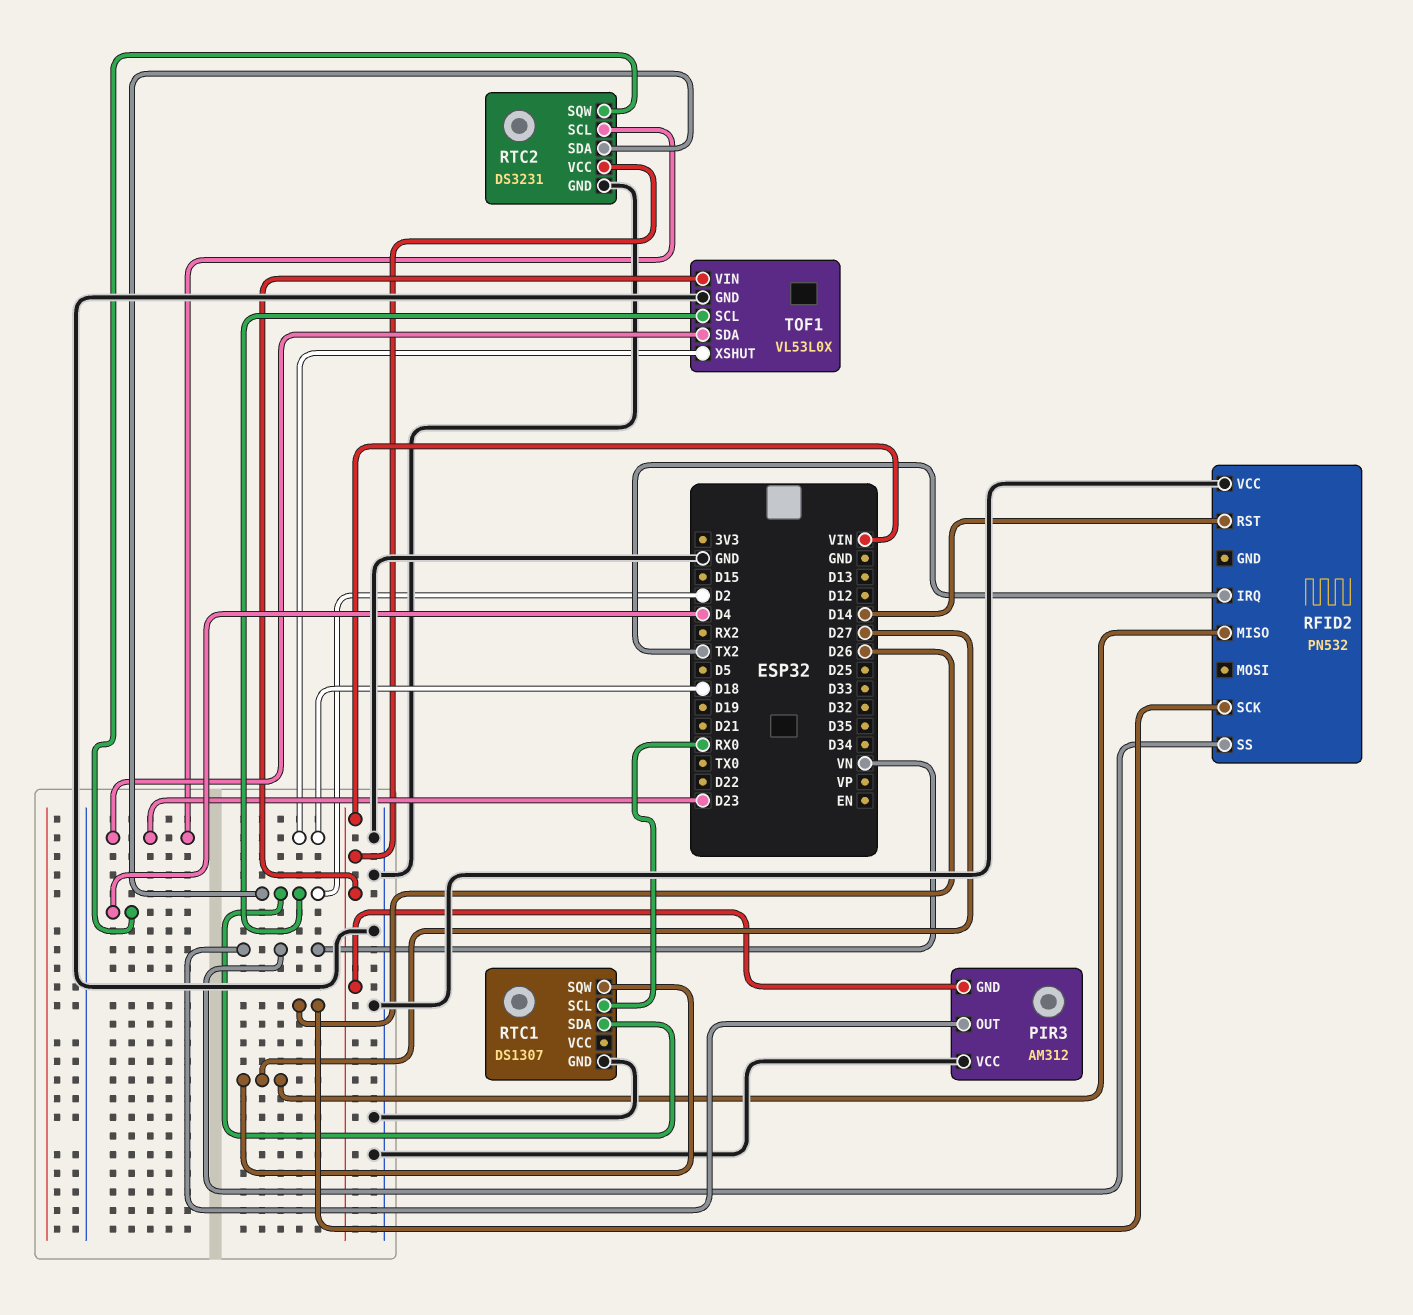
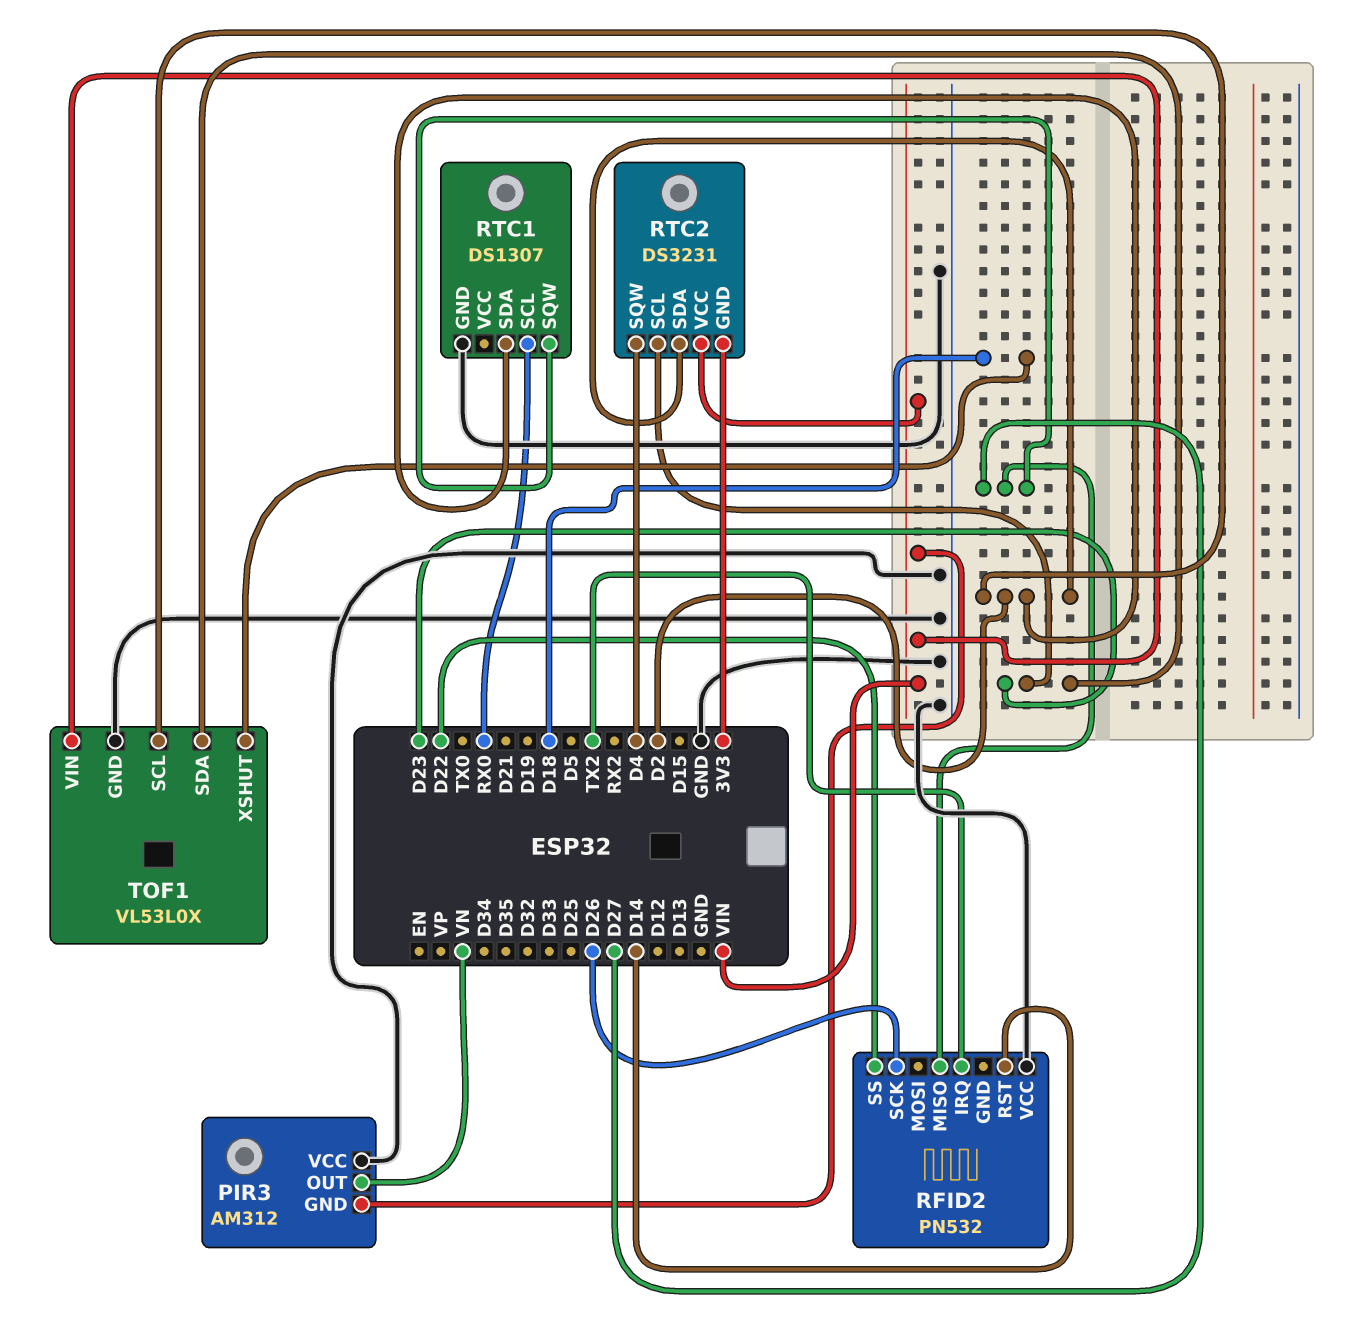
RFID2 pin SS: VN -> D22
RTC2 pin GND: GND -> 3V3

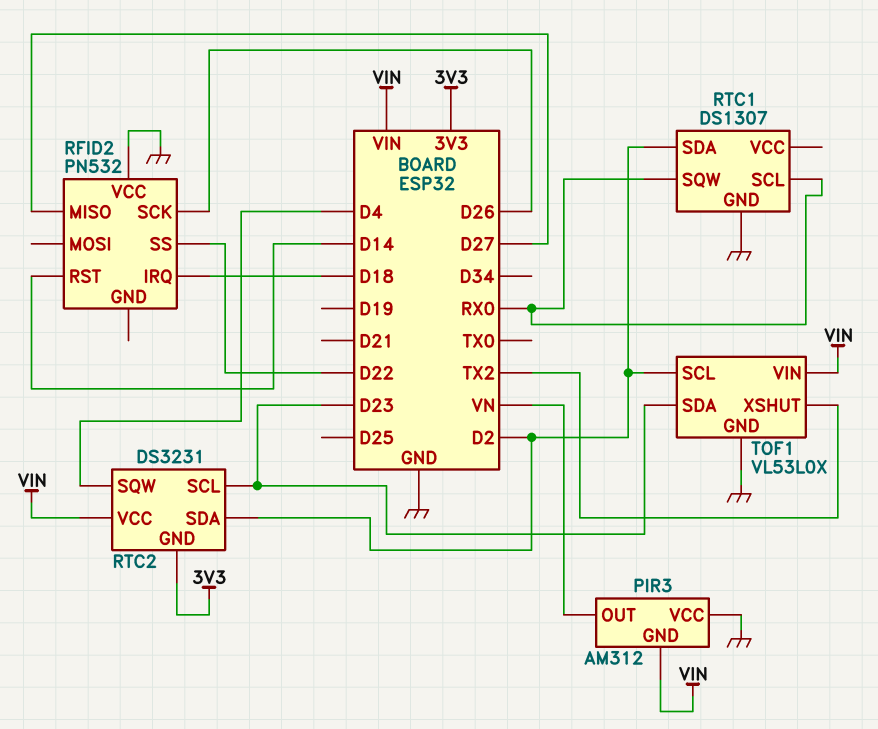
RFID2 pin IRQ: TX2 -> D18
RTC1 pin SQW: D27 -> RX0
TOF1 pin XSHUT: D18 -> TX2

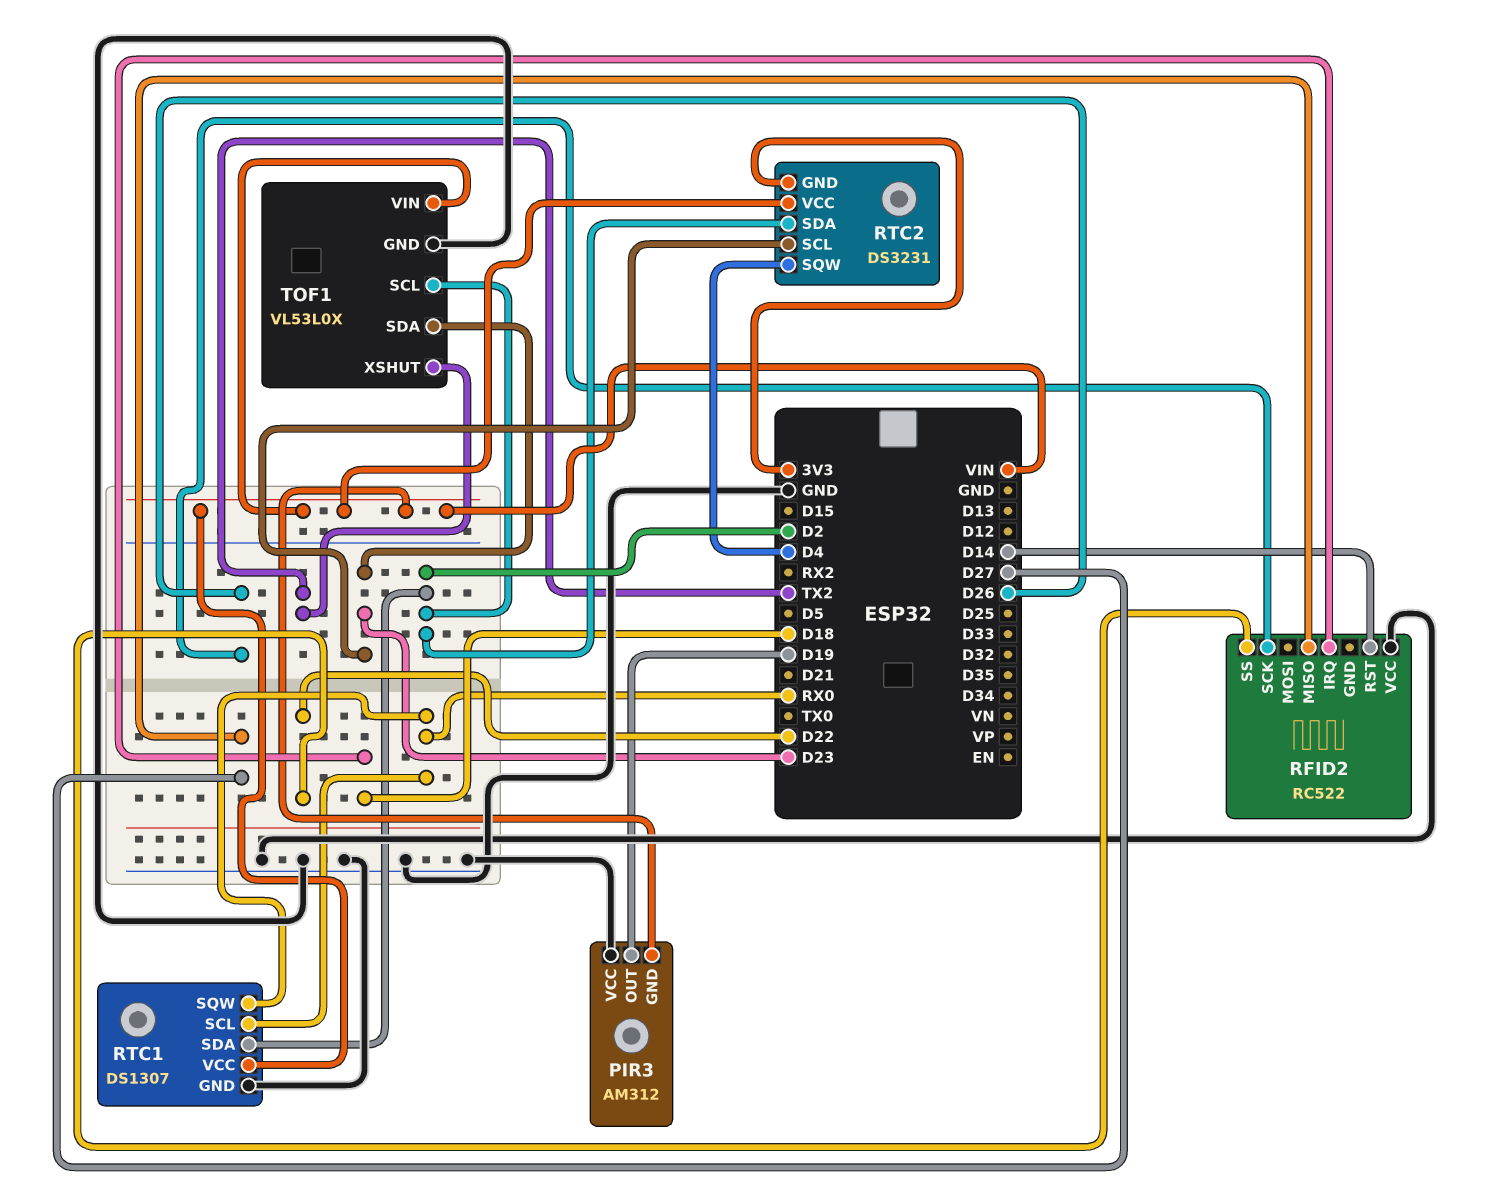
PIR3 pin OUT: VN -> D19
RFID2: PN532 -> RC522
RTC1 pin VCC: none -> VIN

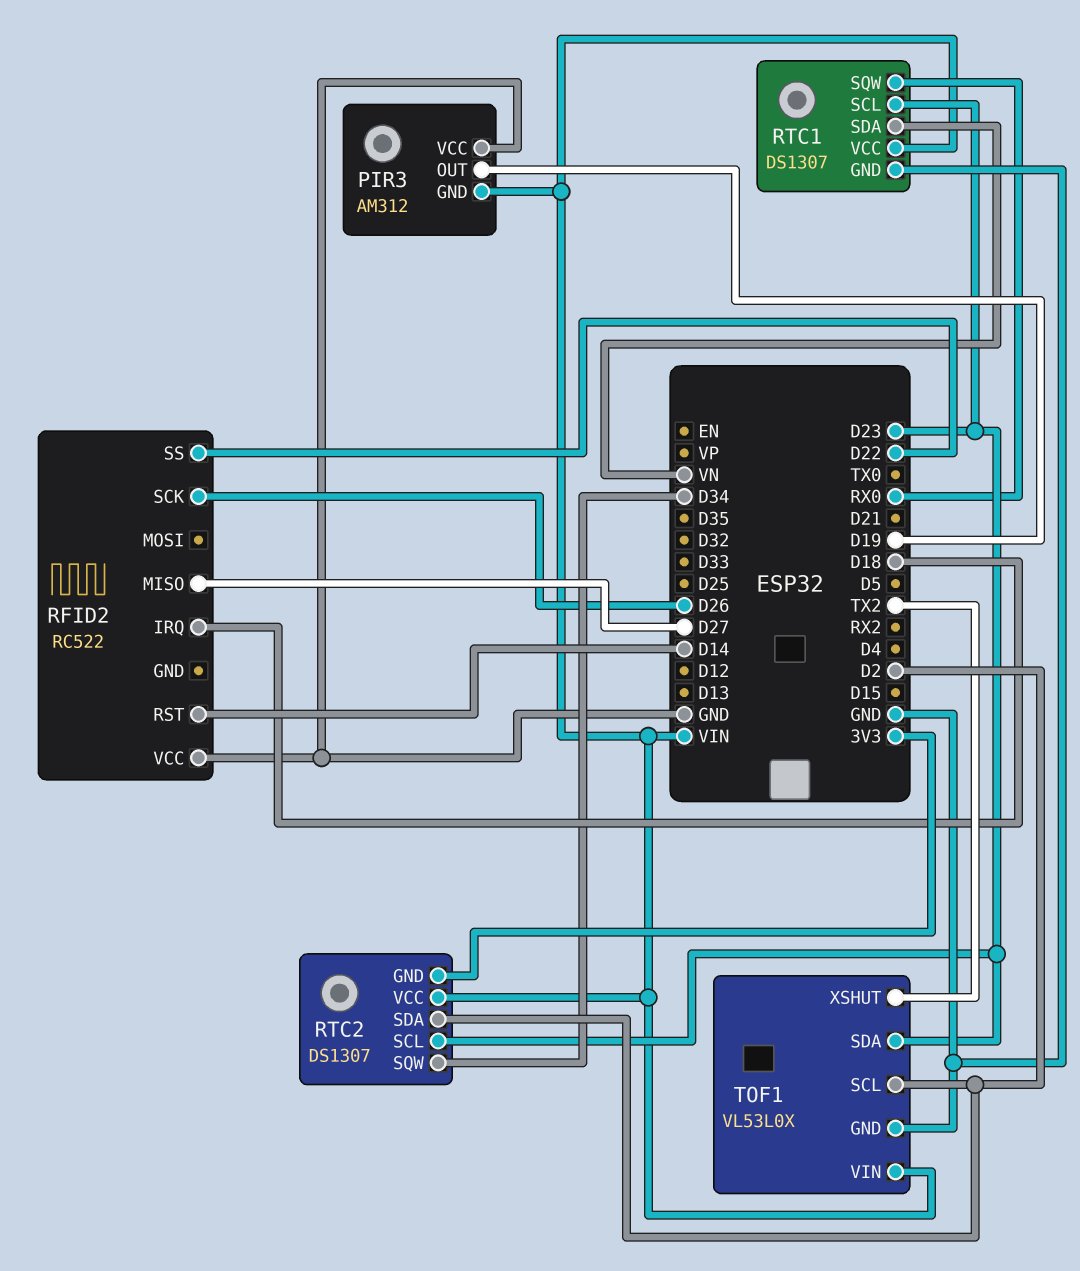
RTC1 pin SCL: RX0 -> D23
RTC1 pin SDA: D2 -> VN
RTC2: DS3231 -> DS1307
RTC2 pin SQW: D4 -> D34

